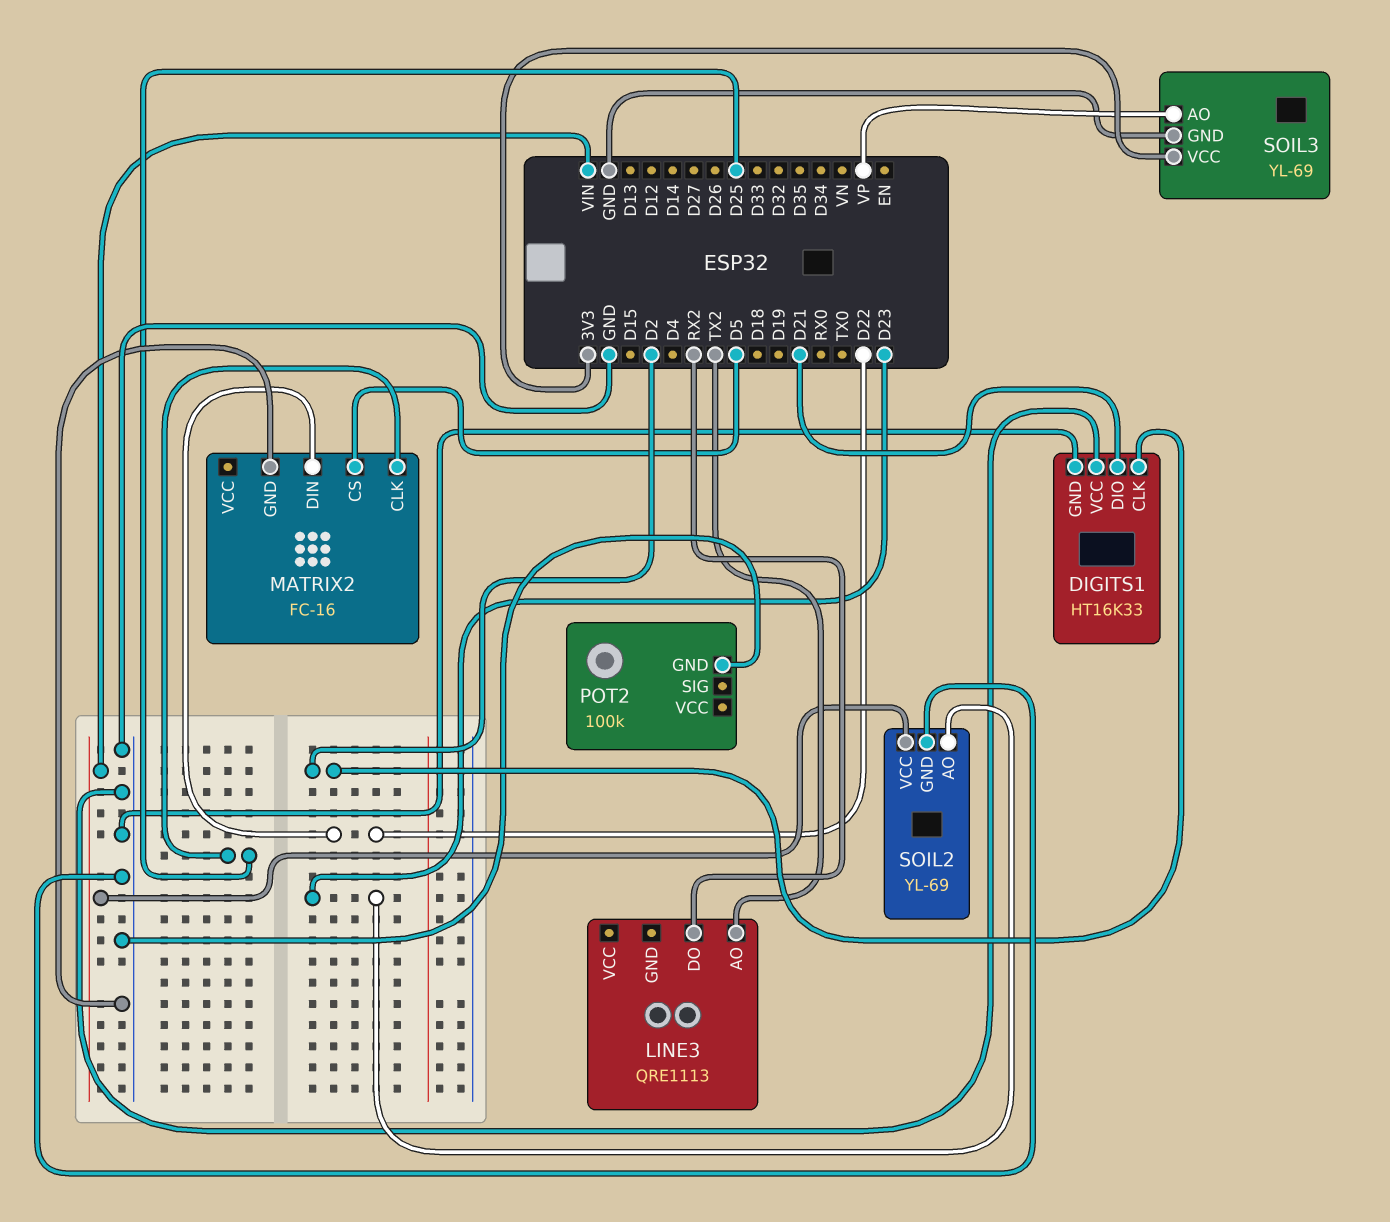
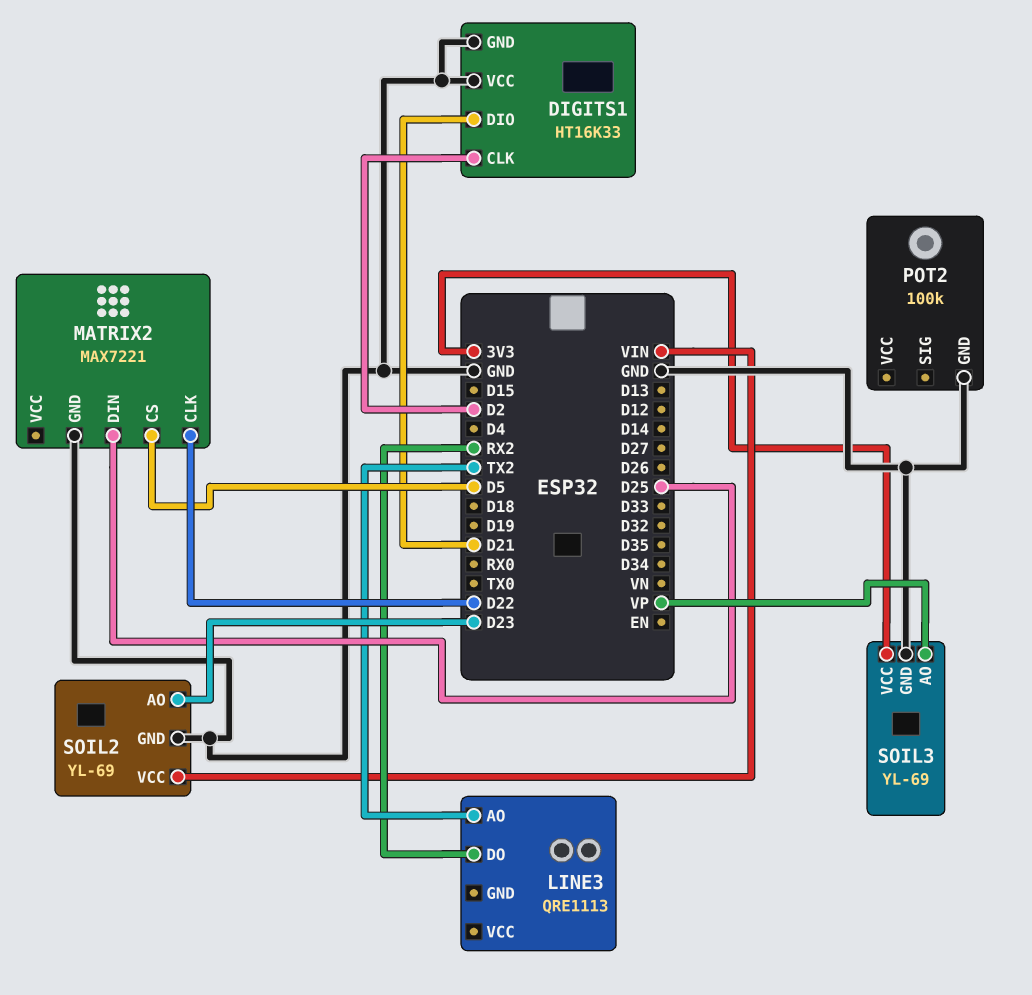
MATRIX2: FC-16 -> MAX7221
MATRIX2 pin CLK: D25 -> D22
MATRIX2 pin DIN: D22 -> D25

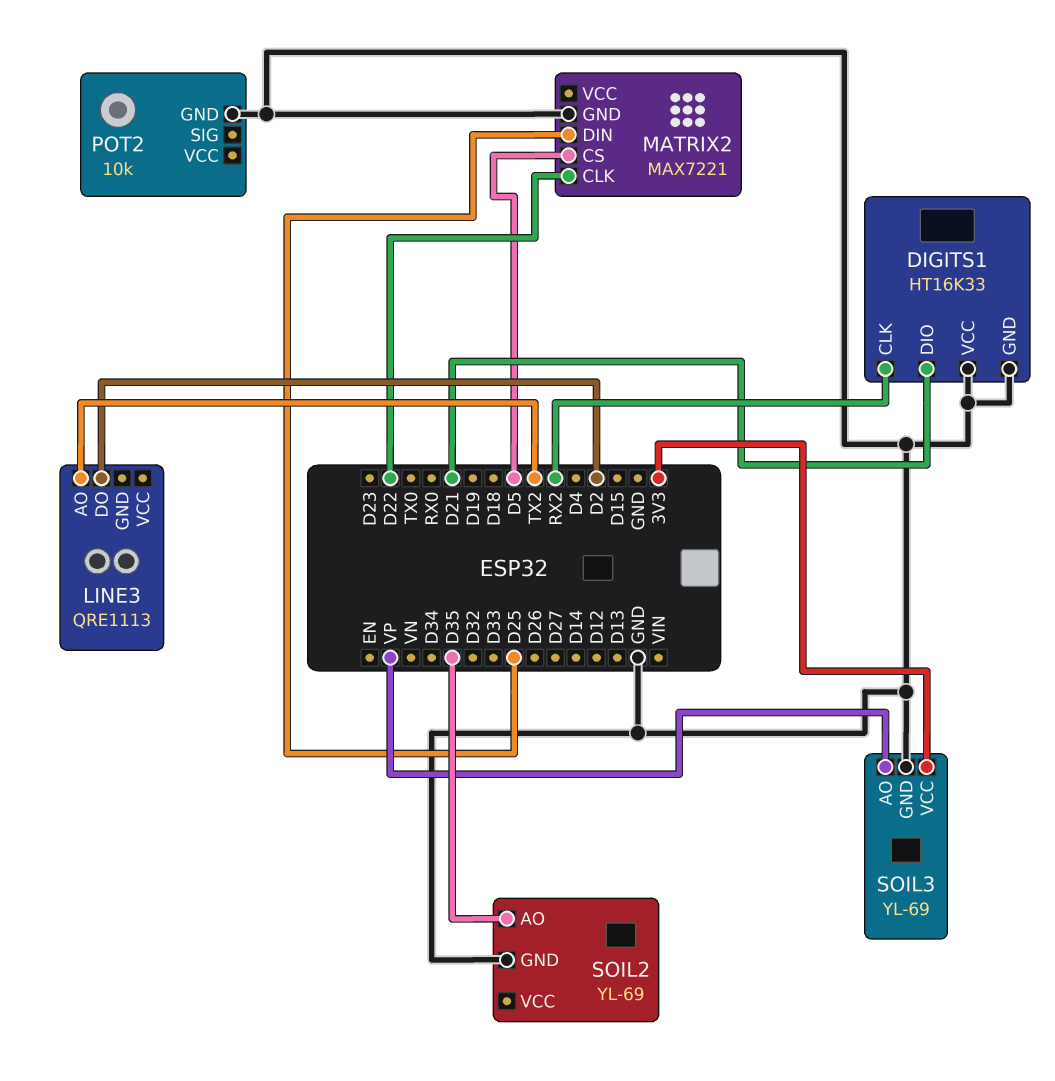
DIGITS1 pin CLK: D2 -> RX2
LINE3 pin DO: RX2 -> D2
POT2: 100k -> 10k
SOIL2 pin AO: D23 -> D35
SOIL2 pin VCC: VIN -> none

